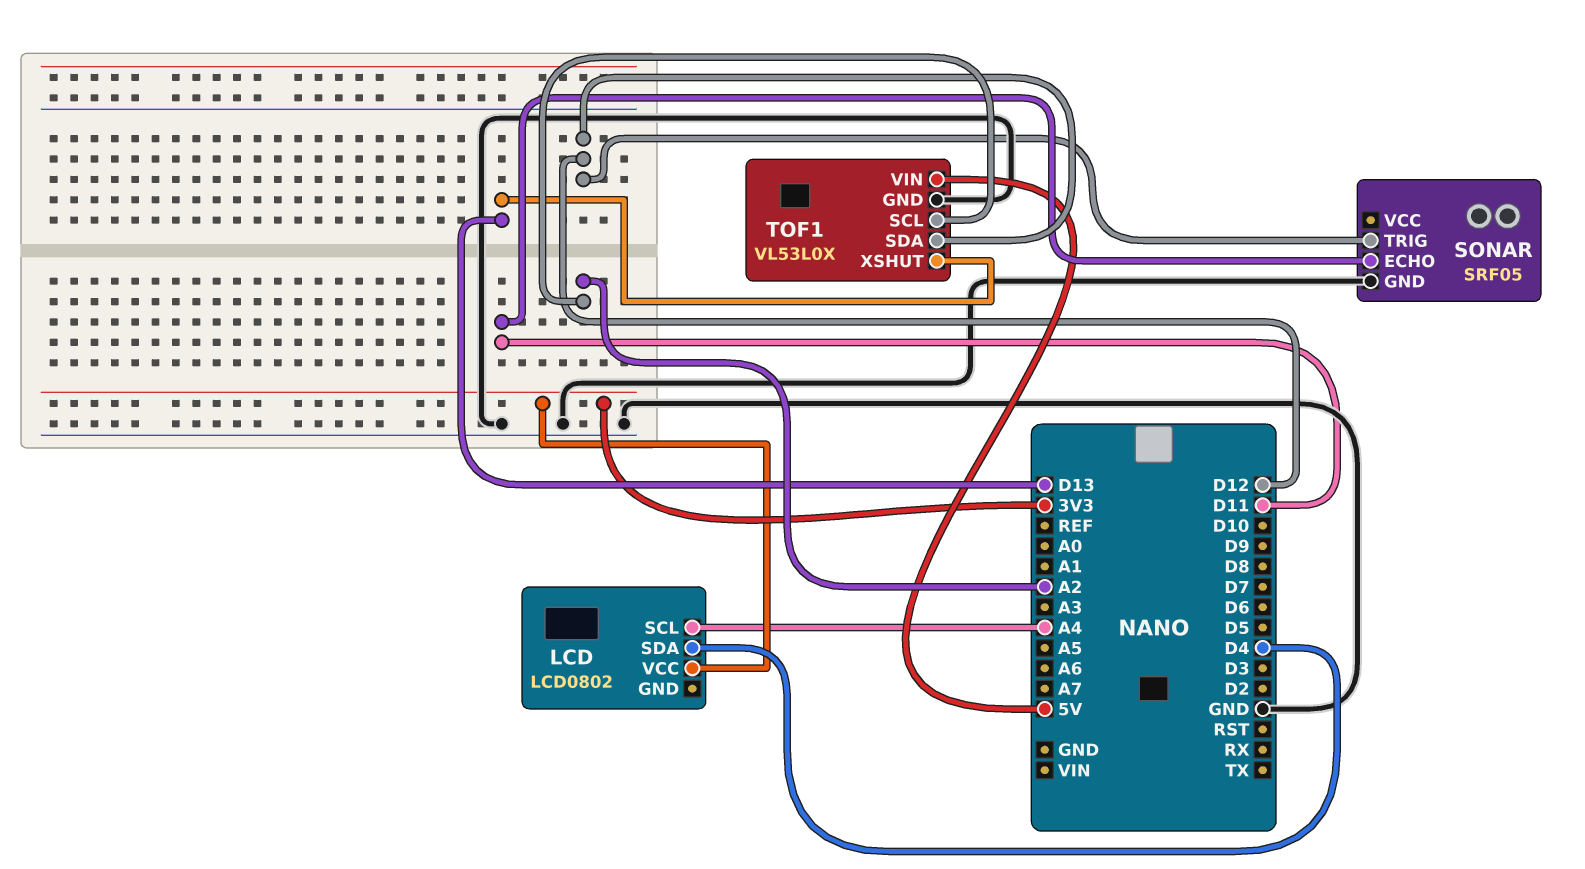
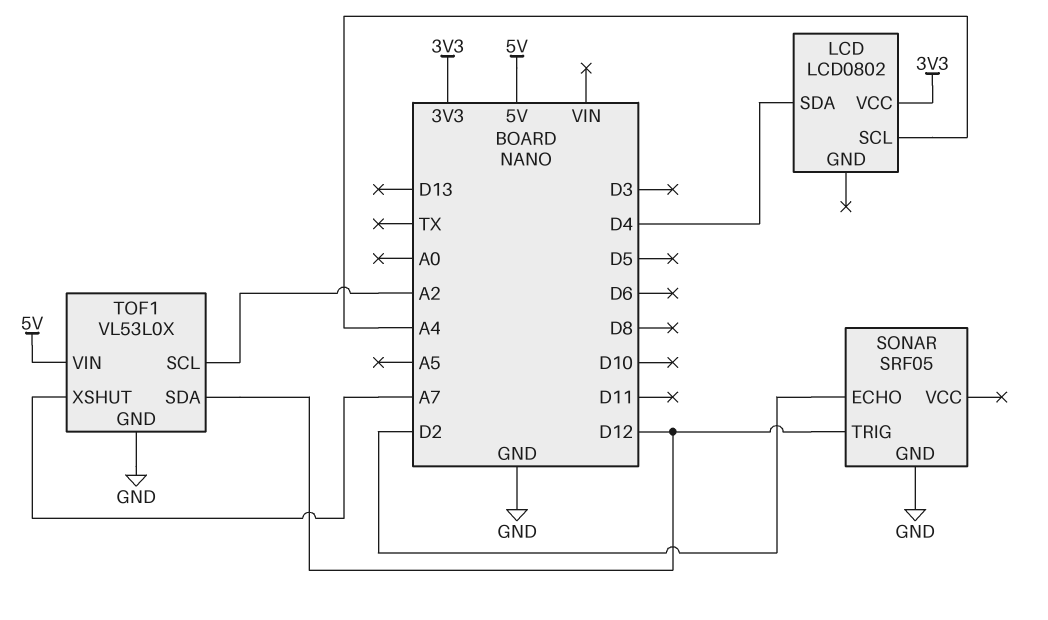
SONAR pin ECHO: D11 -> D2
TOF1 pin XSHUT: D13 -> A7

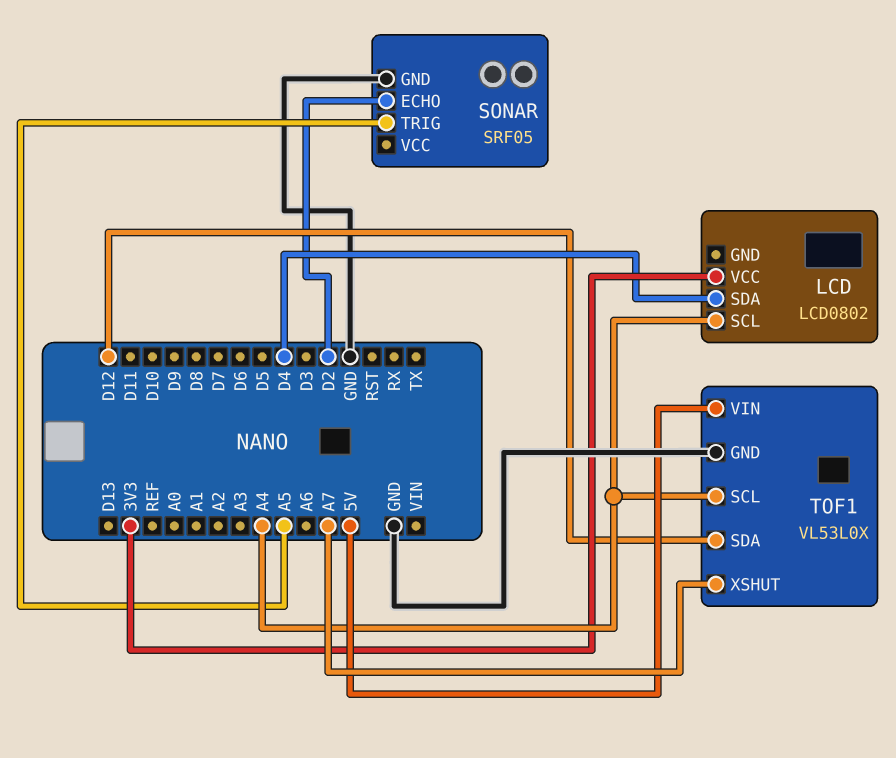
SONAR pin TRIG: D12 -> A5
TOF1 pin SCL: A2 -> A4

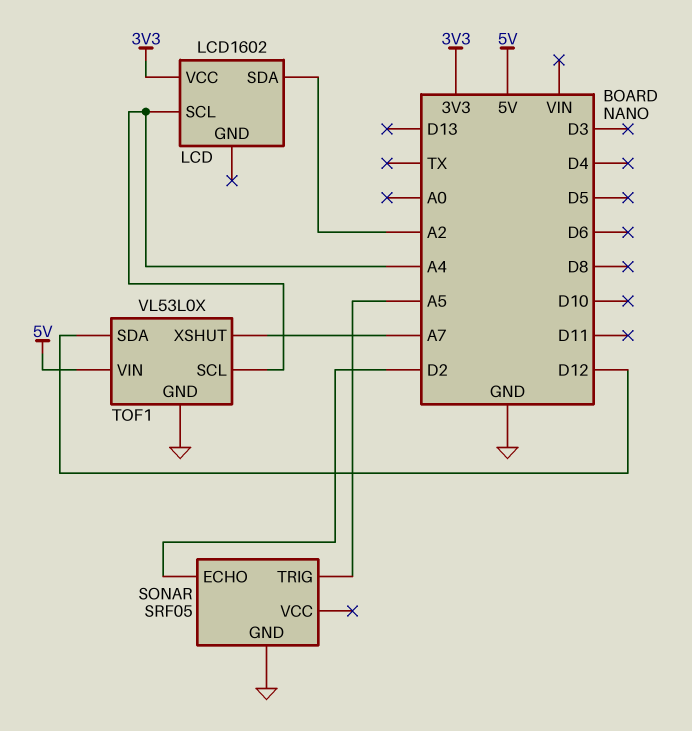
LCD: LCD0802 -> LCD1602
LCD pin SDA: D4 -> A2

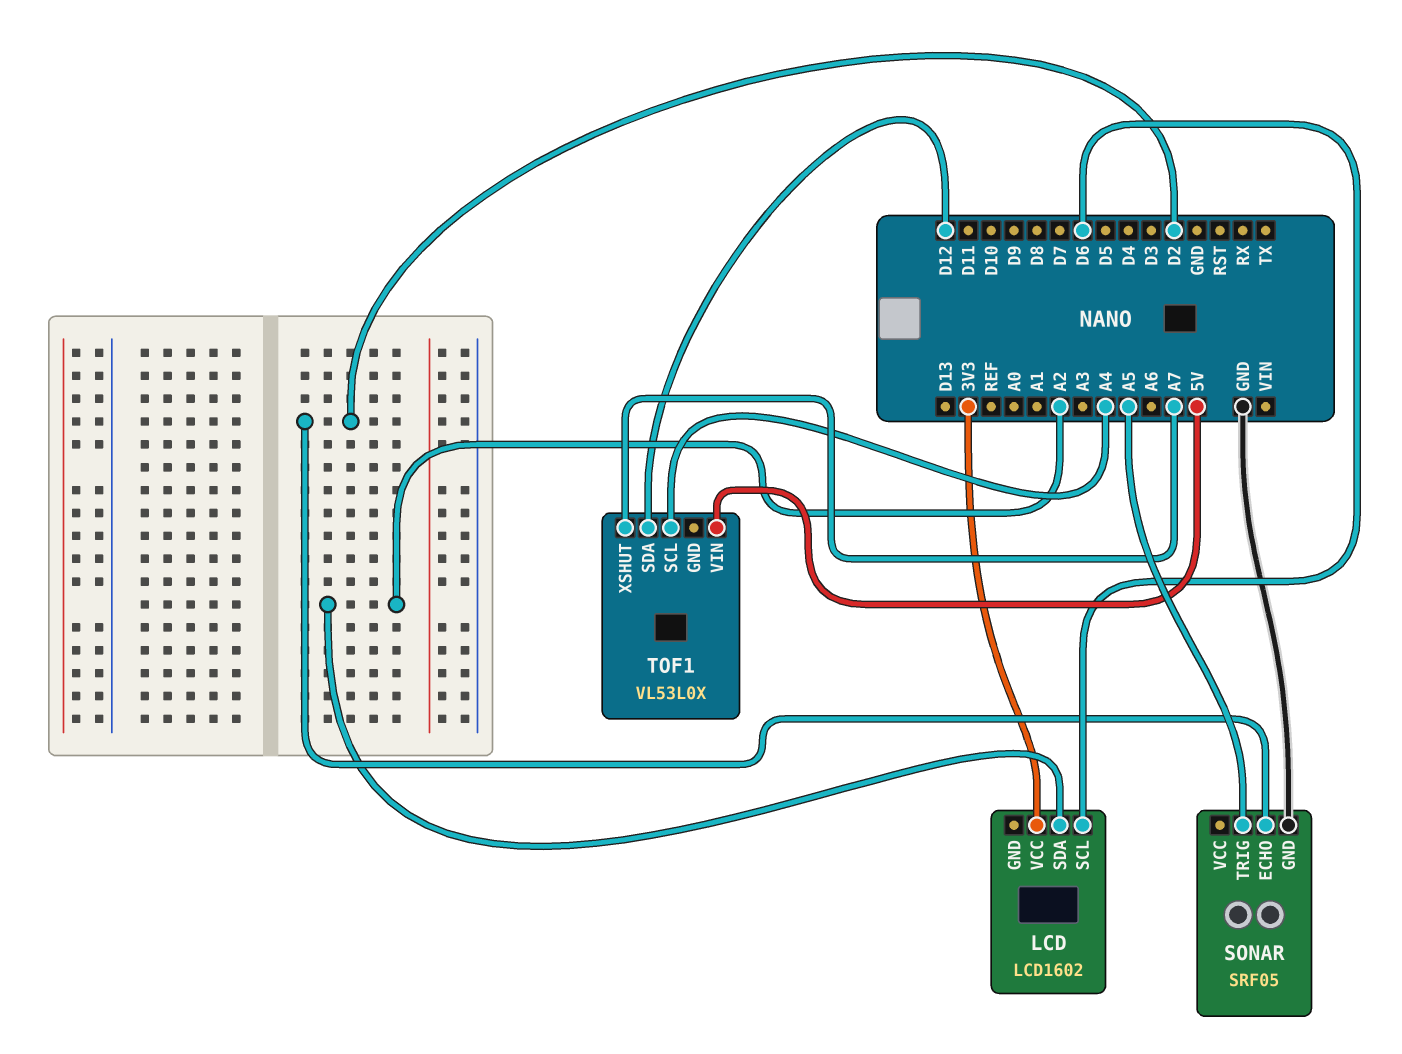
LCD pin SCL: A4 -> D6
TOF1 pin GND: GND -> none

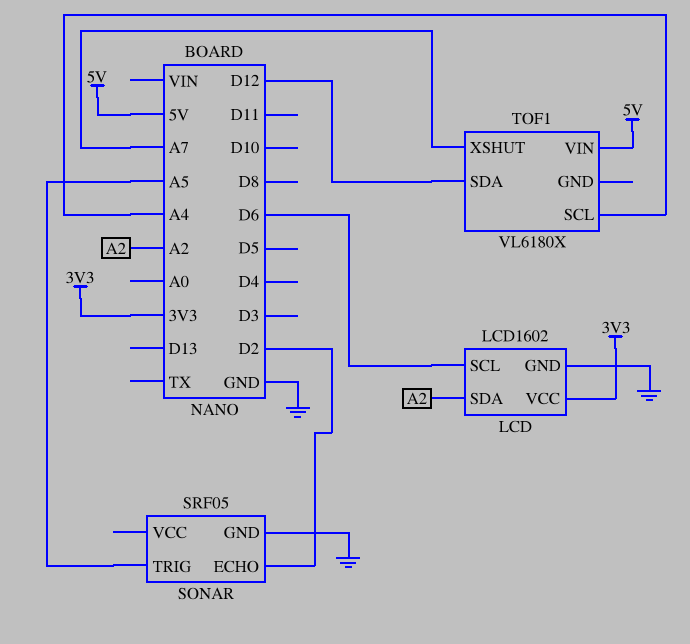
LCD pin GND: none -> GND
TOF1: VL53L0X -> VL6180X

